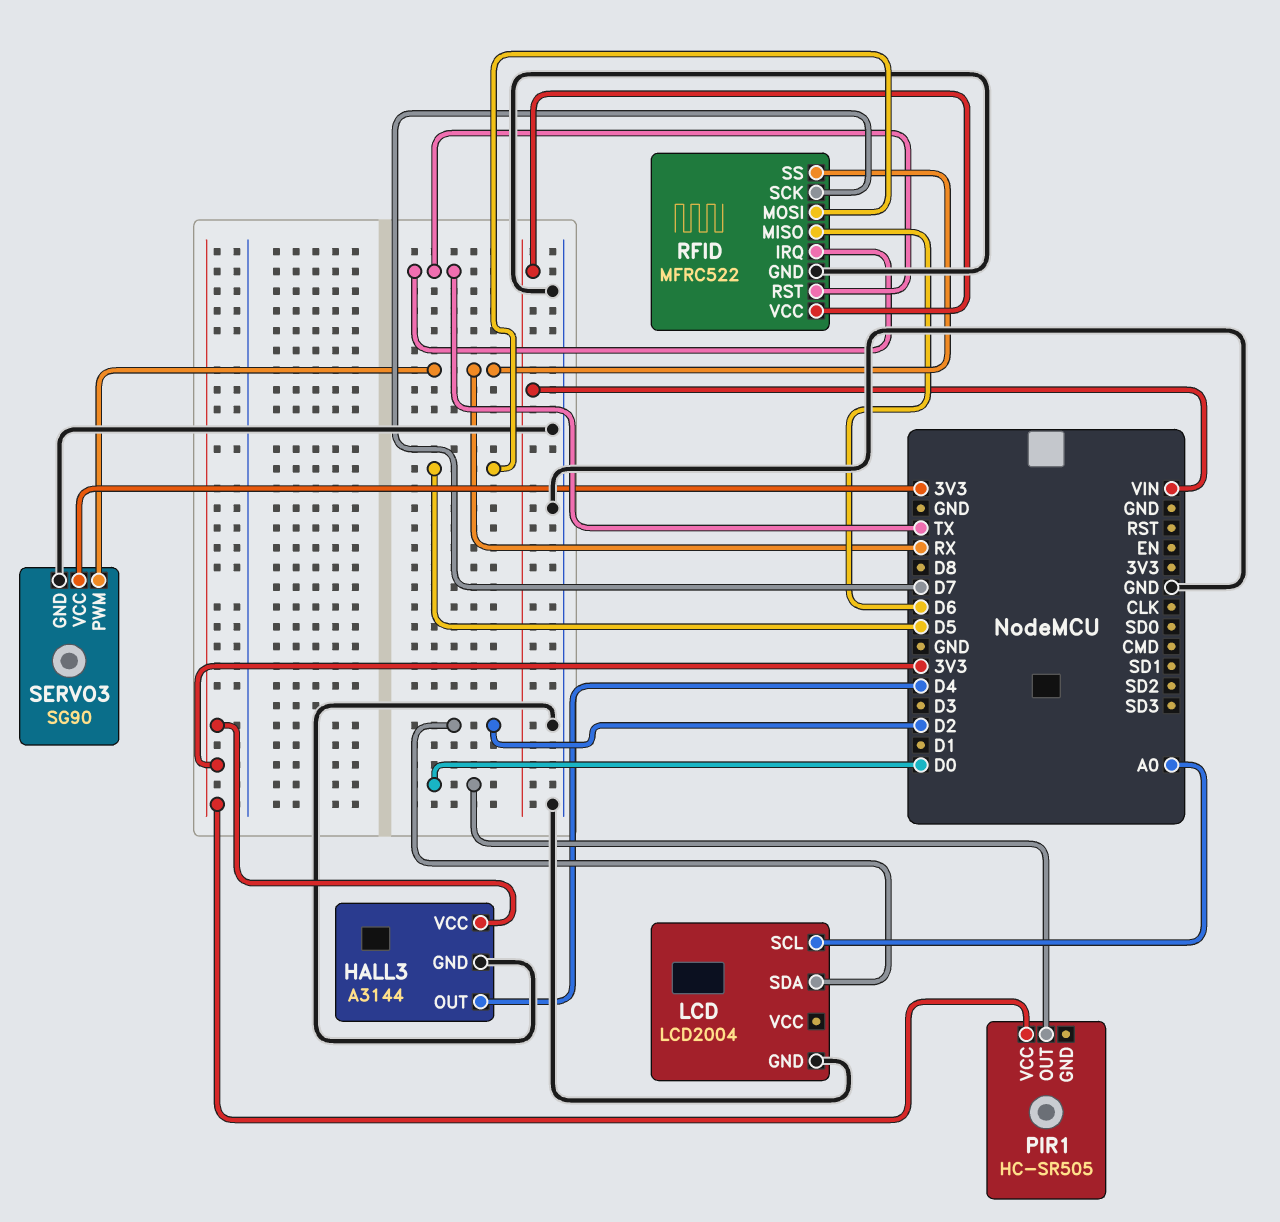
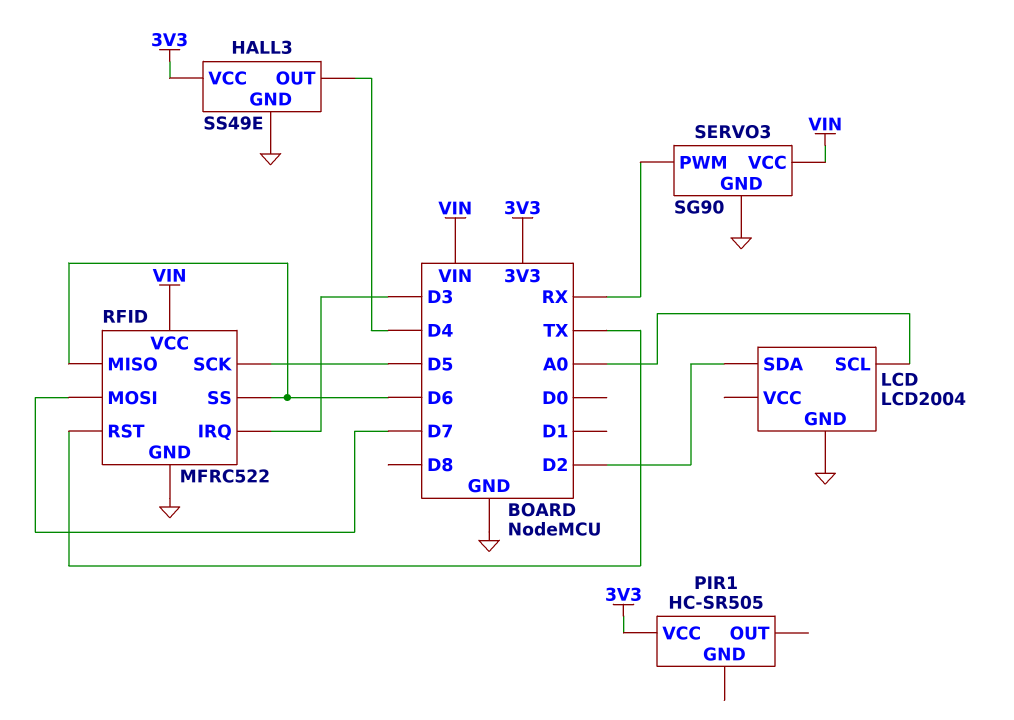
HALL3: A3144 -> SS49E
PIR1 pin OUT: D0 -> none
RFID pin IRQ: TX -> D3
RFID pin MOSI: D5 -> D7
RFID pin SCK: D7 -> D5
RFID pin SS: RX -> D6
SERVO3 pin VCC: 3V3 -> VIN

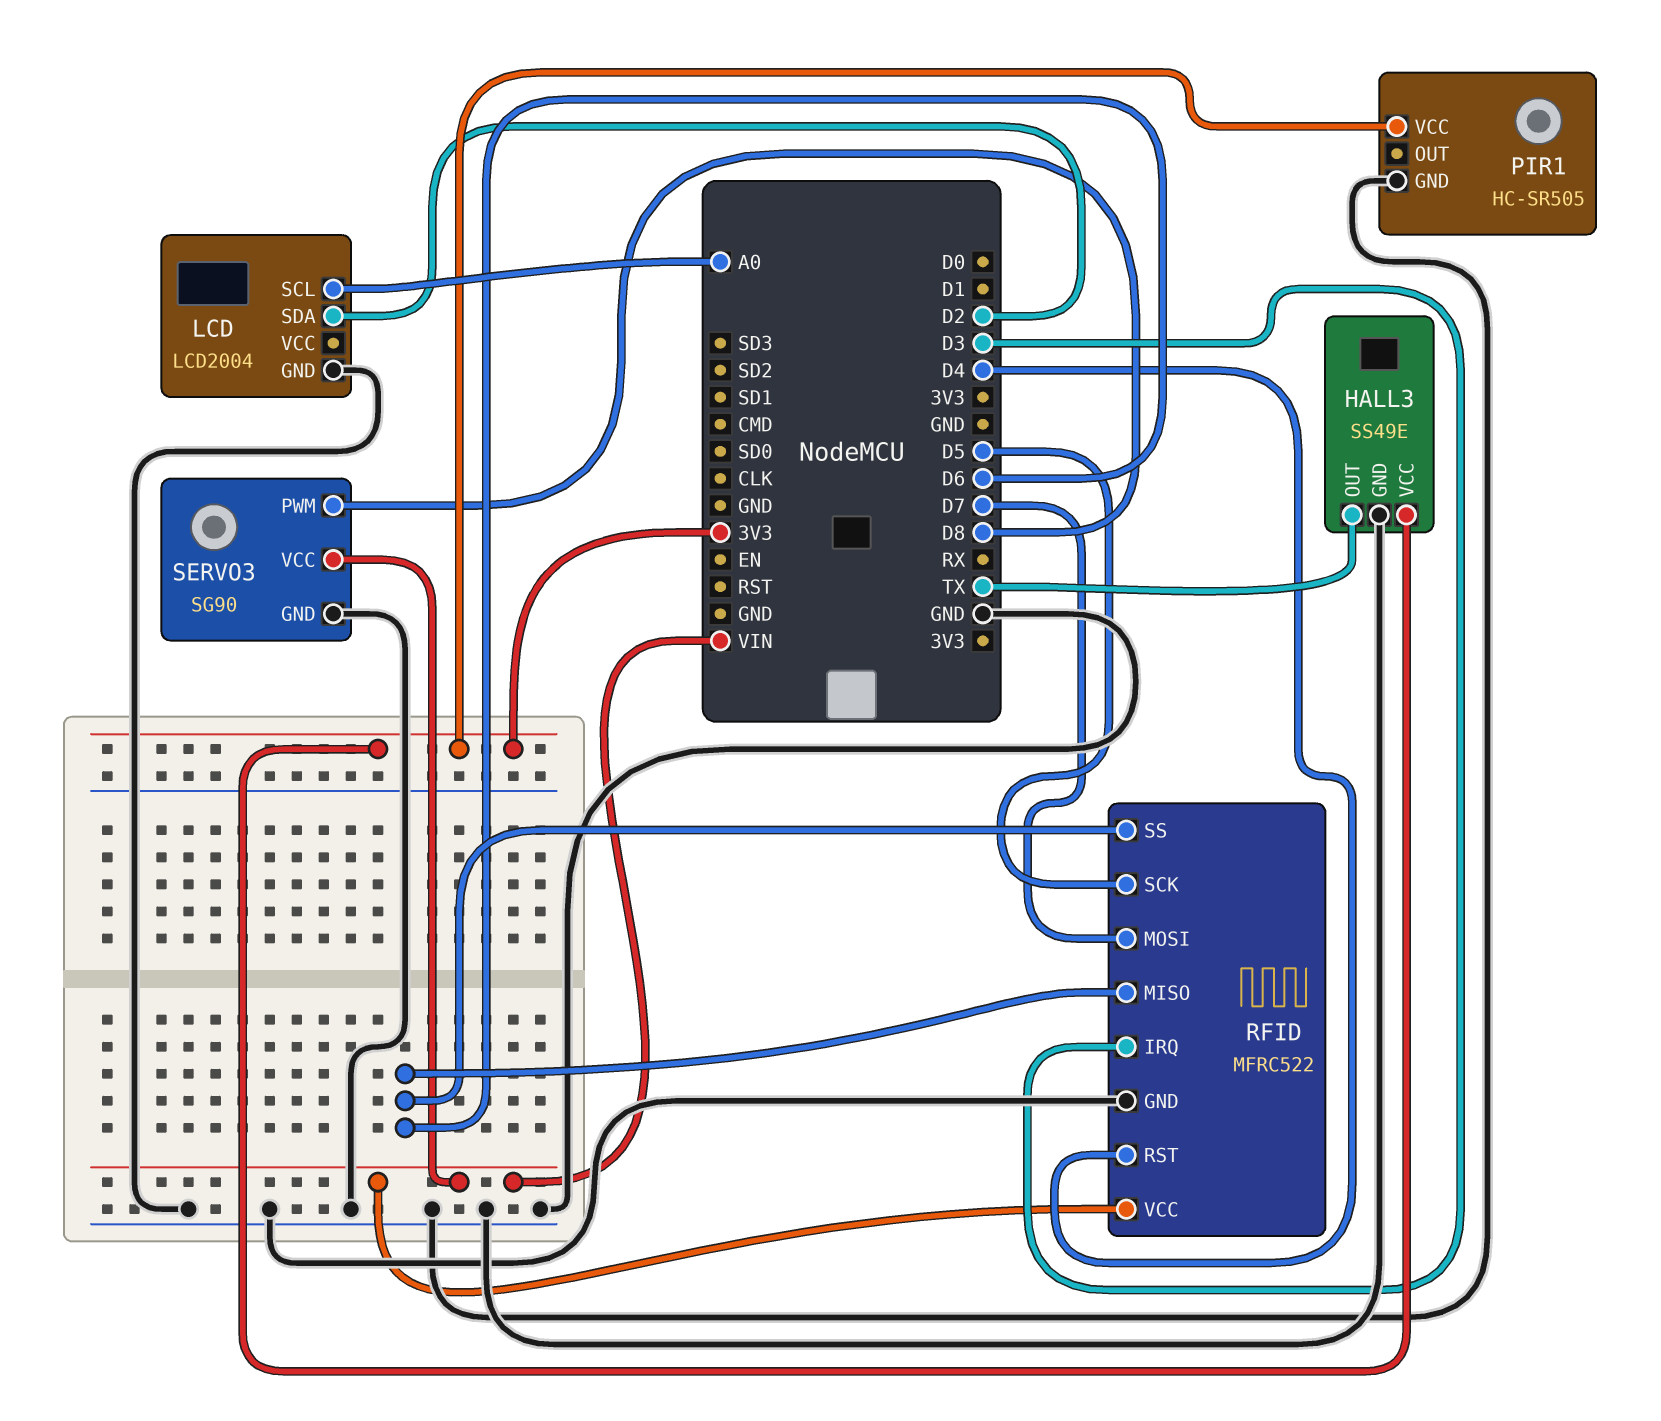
HALL3 pin OUT: D4 -> TX
PIR1 pin GND: none -> GND
RFID pin RST: TX -> D4
SERVO3 pin PWM: RX -> D8

